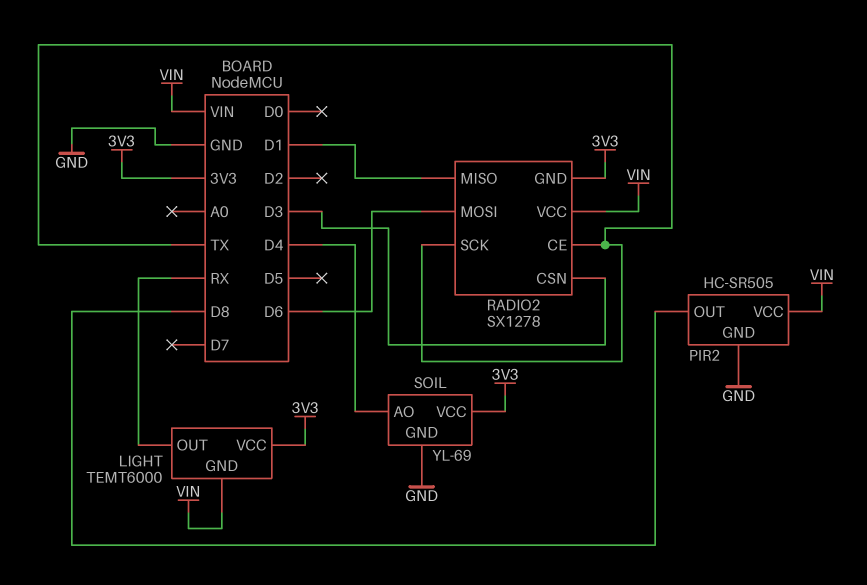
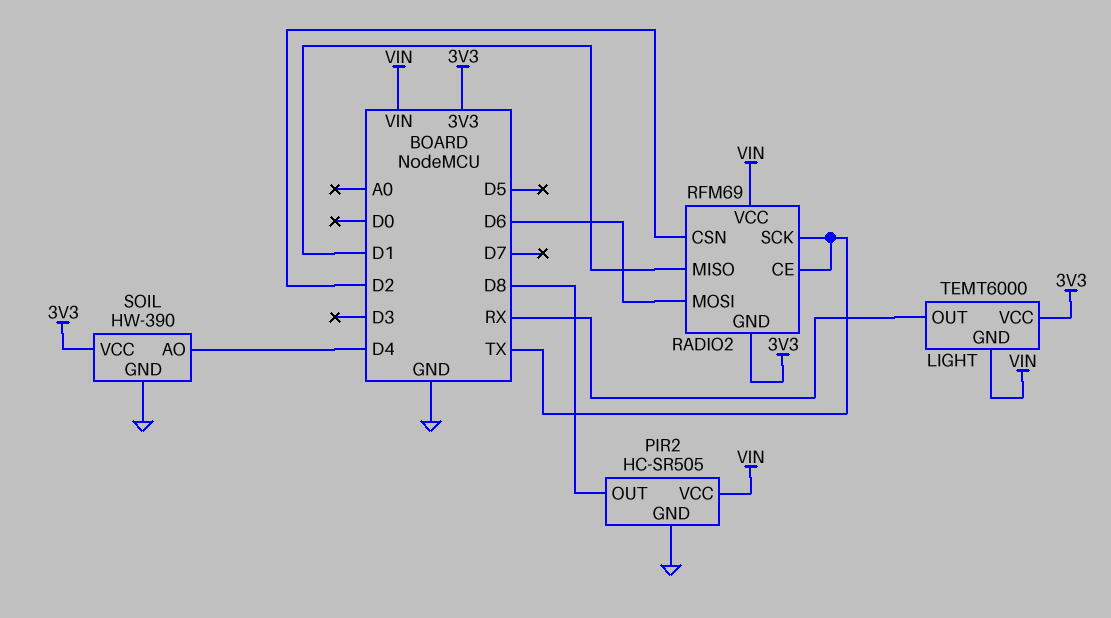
RADIO2: SX1278 -> RFM69
RADIO2 pin CSN: D3 -> D2
SOIL: YL-69 -> HW-390

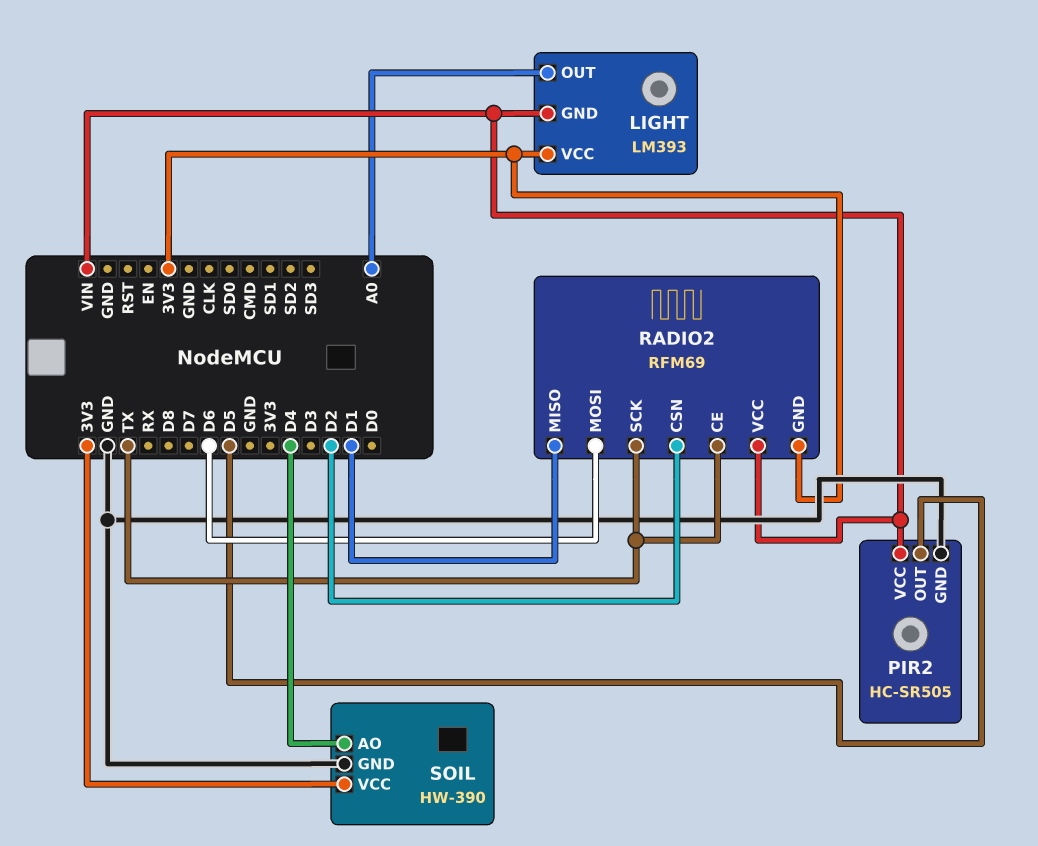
LIGHT: TEMT6000 -> LM393
LIGHT pin OUT: RX -> A0
PIR2 pin OUT: D8 -> D5

